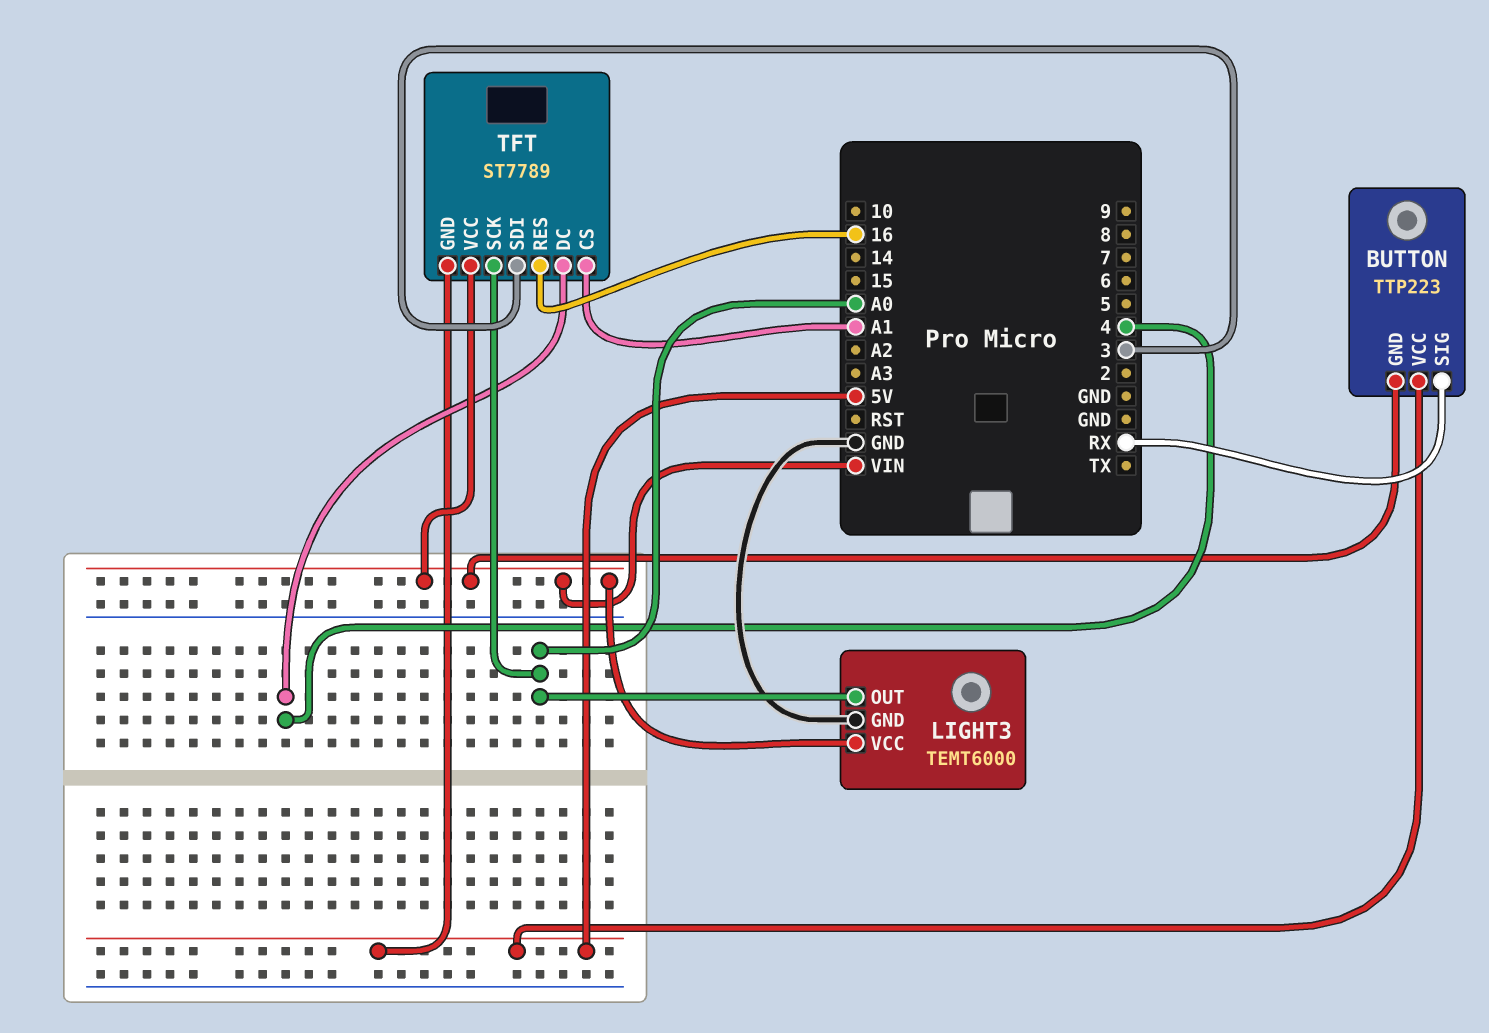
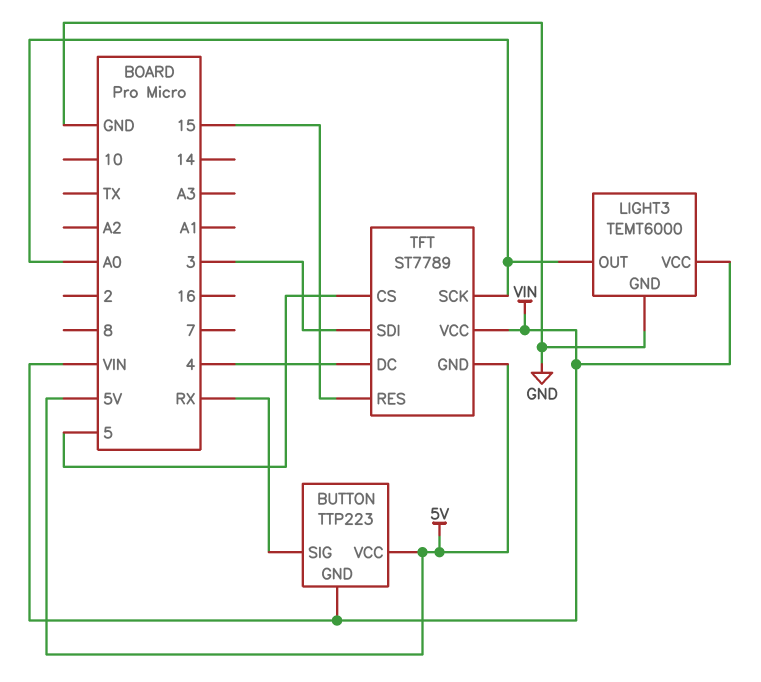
TFT pin CS: A1 -> 5
TFT pin RES: 16 -> 15

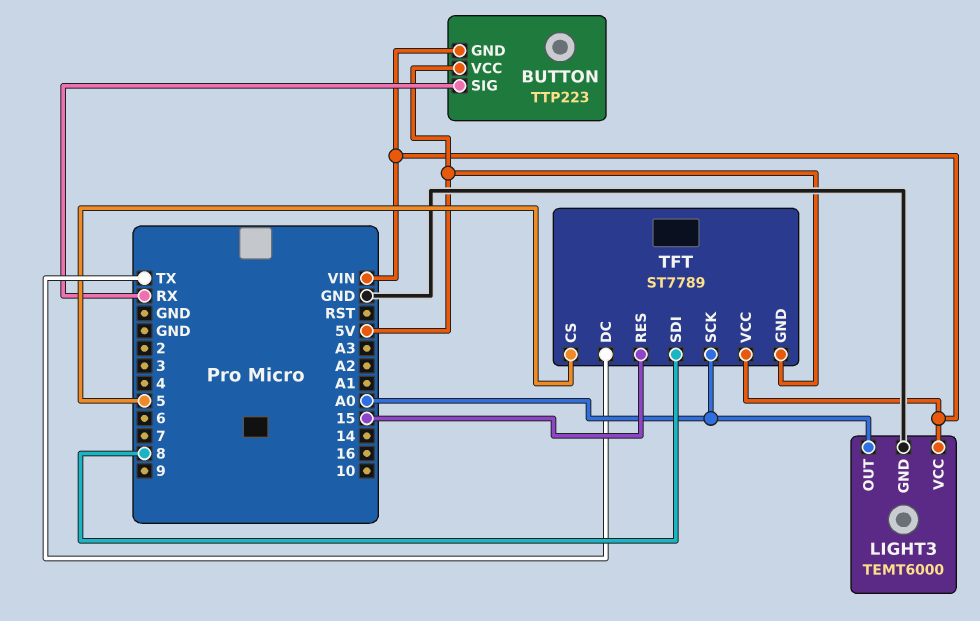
TFT pin DC: 4 -> TX
TFT pin SDI: 3 -> 8

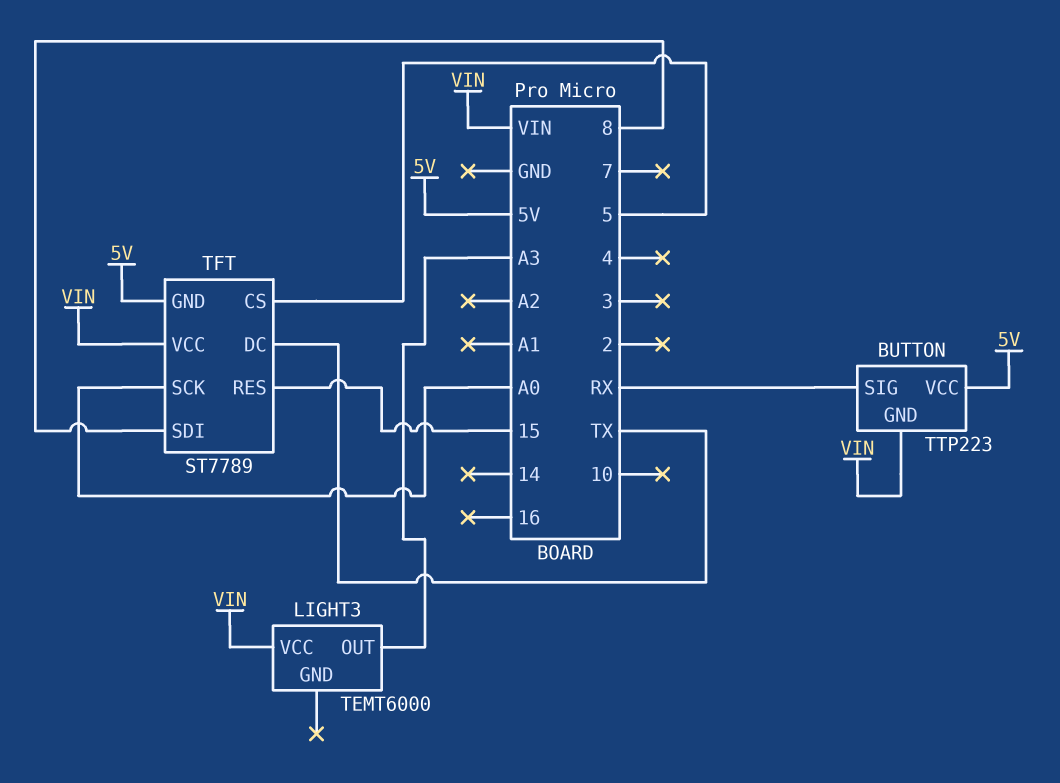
LIGHT3 pin GND: GND -> none
LIGHT3 pin OUT: A0 -> A3

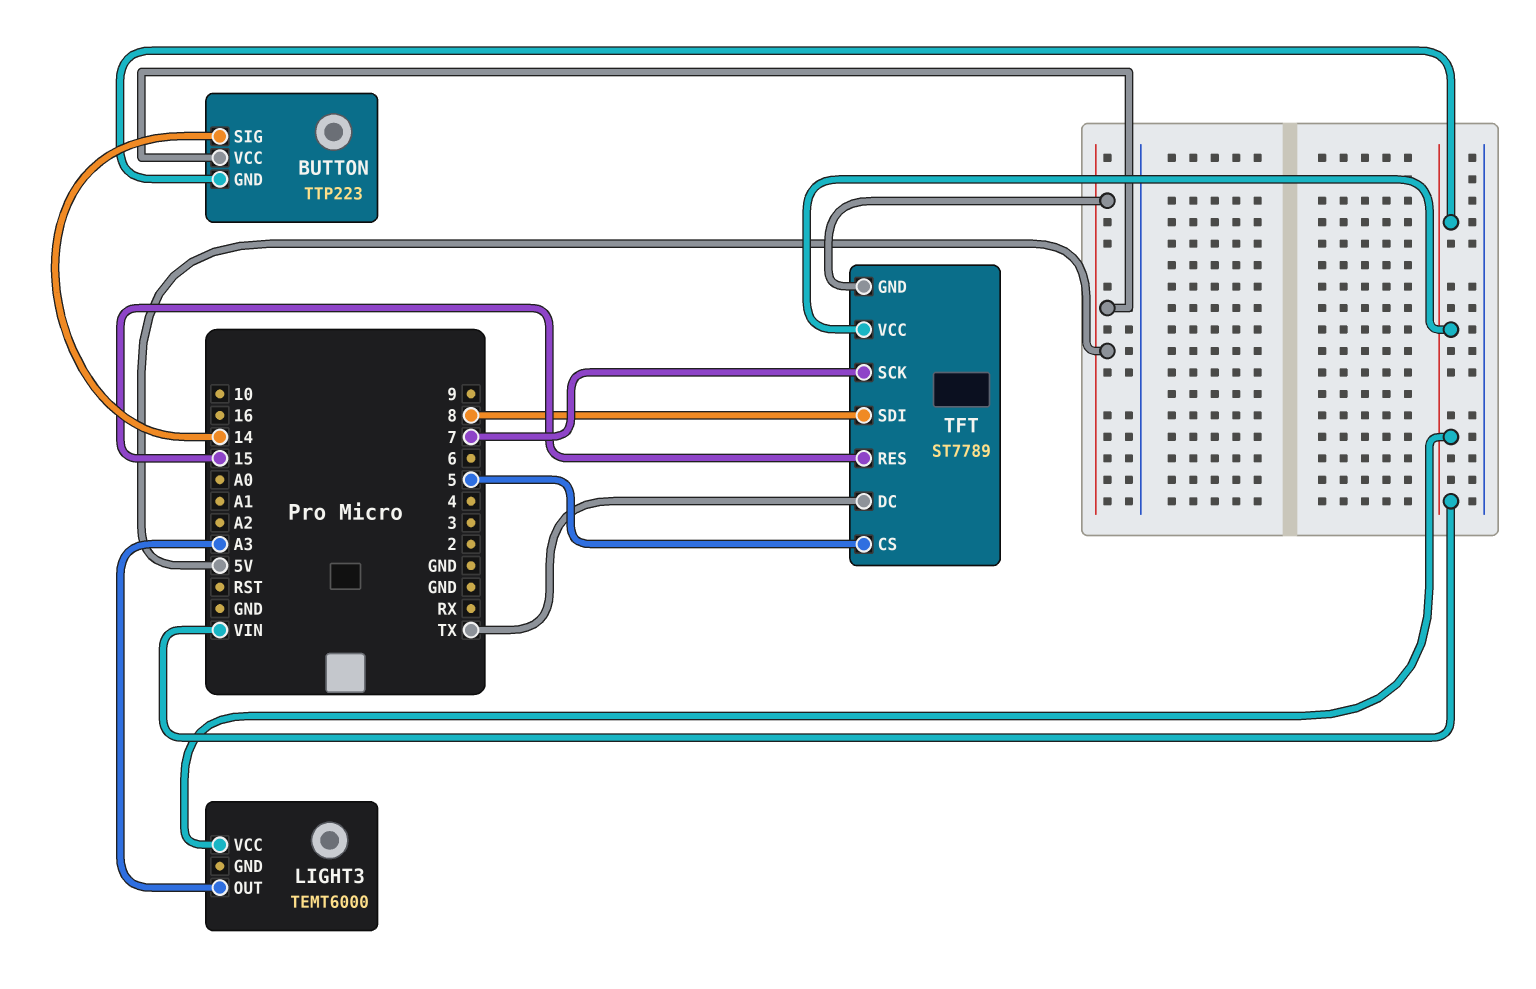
BUTTON pin SIG: RX -> 14
TFT pin SCK: A0 -> 7

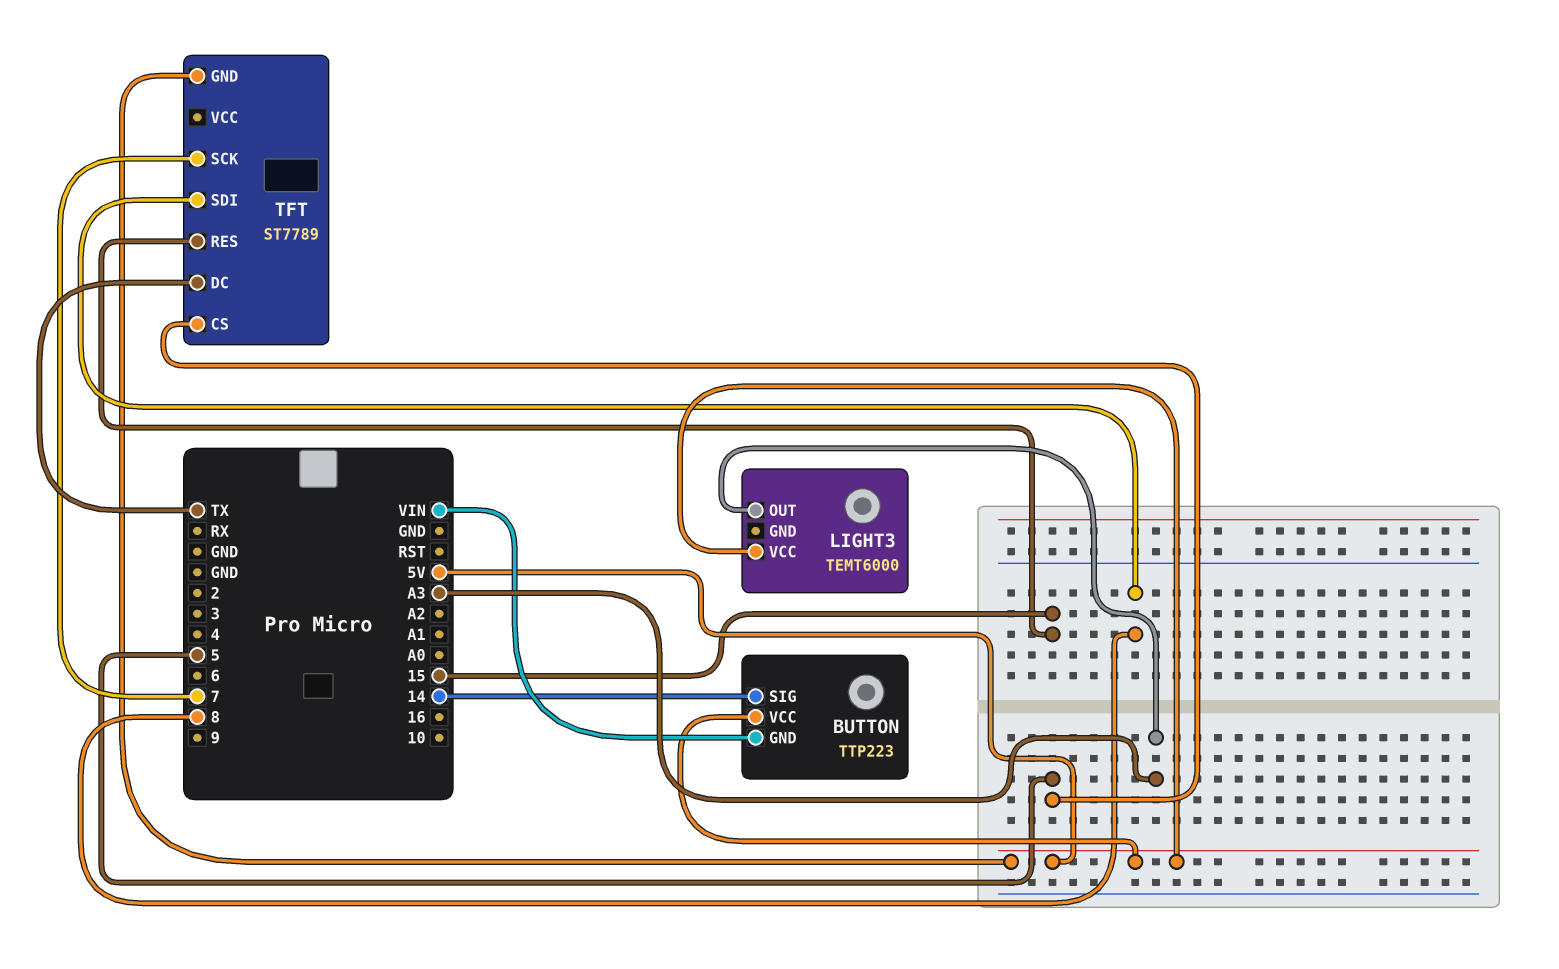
LIGHT3 pin VCC: VIN -> 5V
TFT pin VCC: VIN -> none

